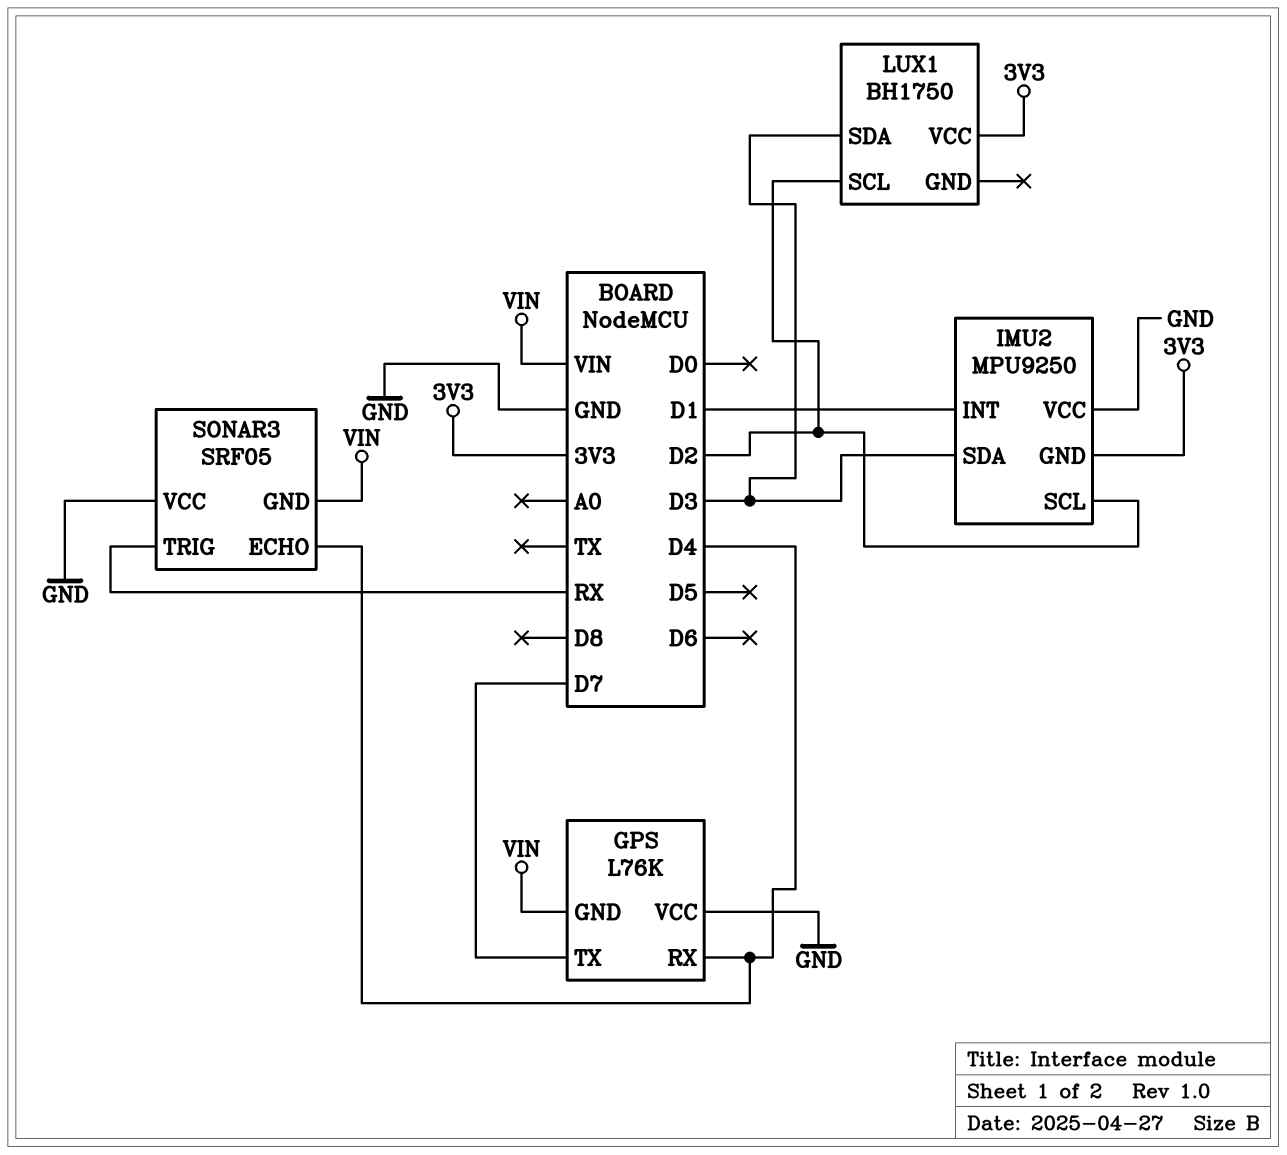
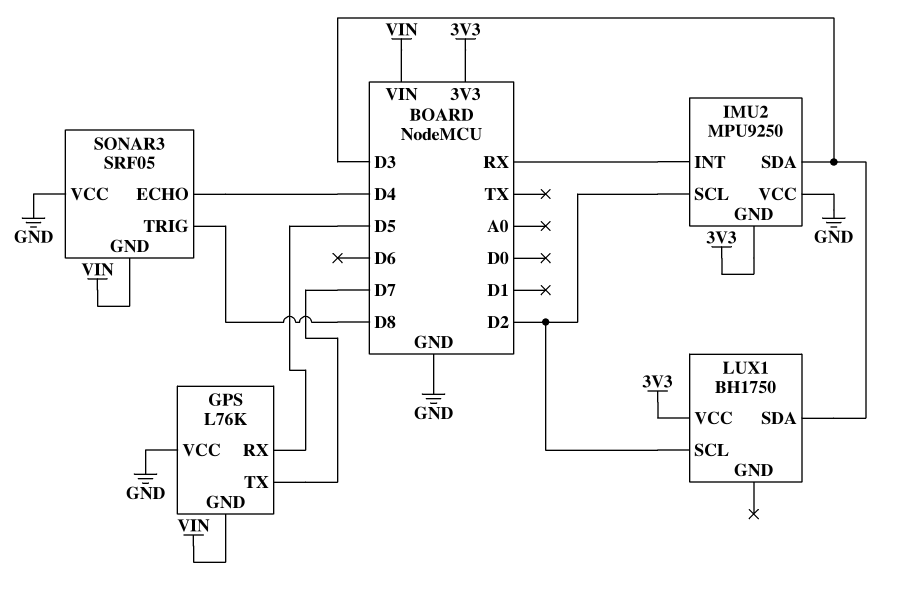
GPS pin RX: D4 -> D5
IMU2 pin INT: D1 -> RX
SONAR3 pin TRIG: RX -> D8

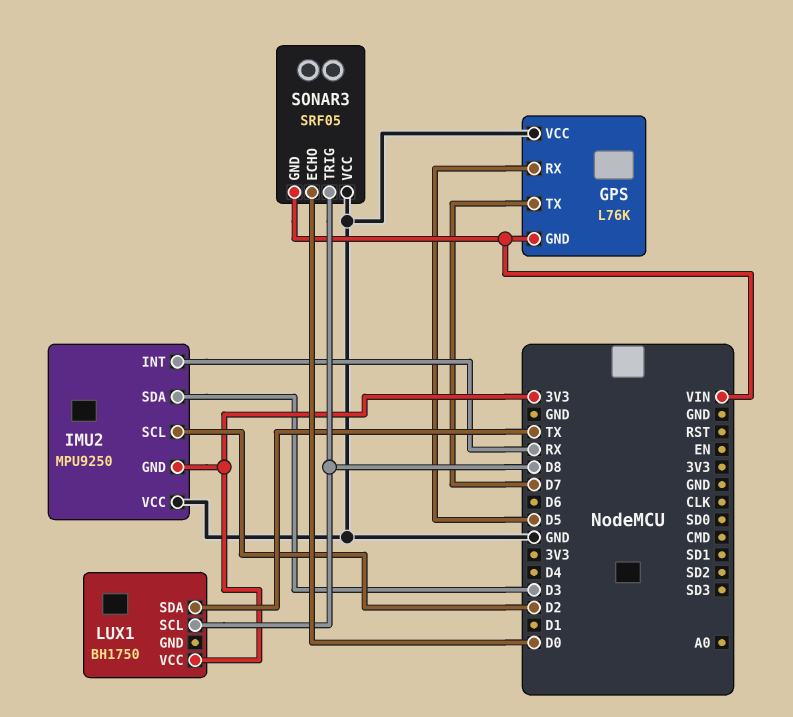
LUX1 pin SCL: D2 -> D8
LUX1 pin SDA: D3 -> TX
SONAR3 pin ECHO: D4 -> D0

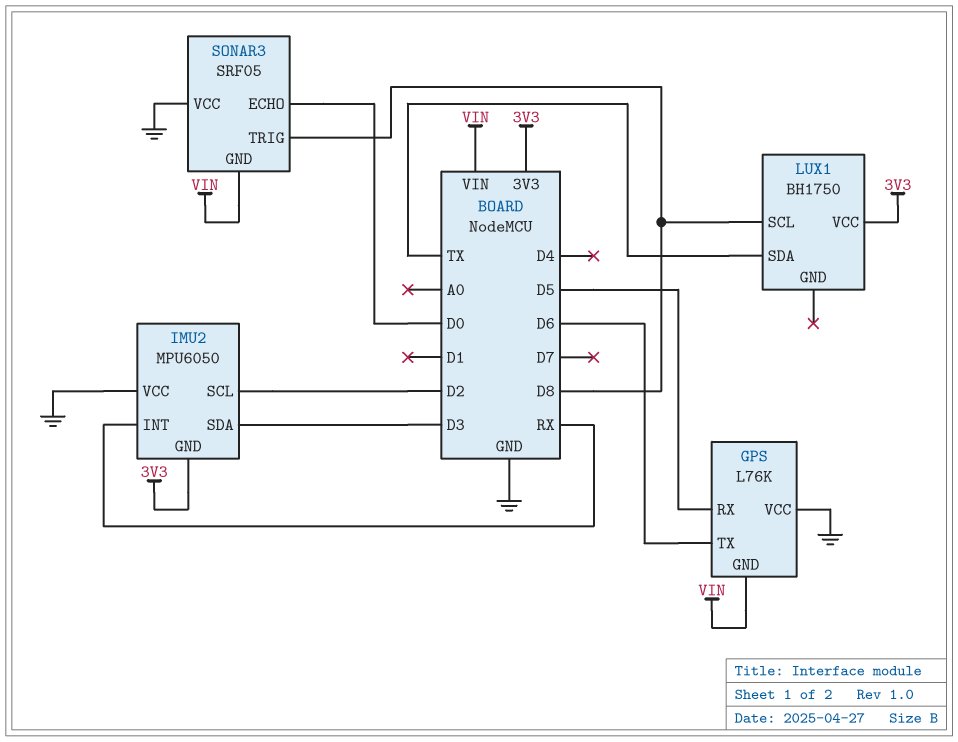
GPS pin TX: D7 -> D6
IMU2: MPU9250 -> MPU6050

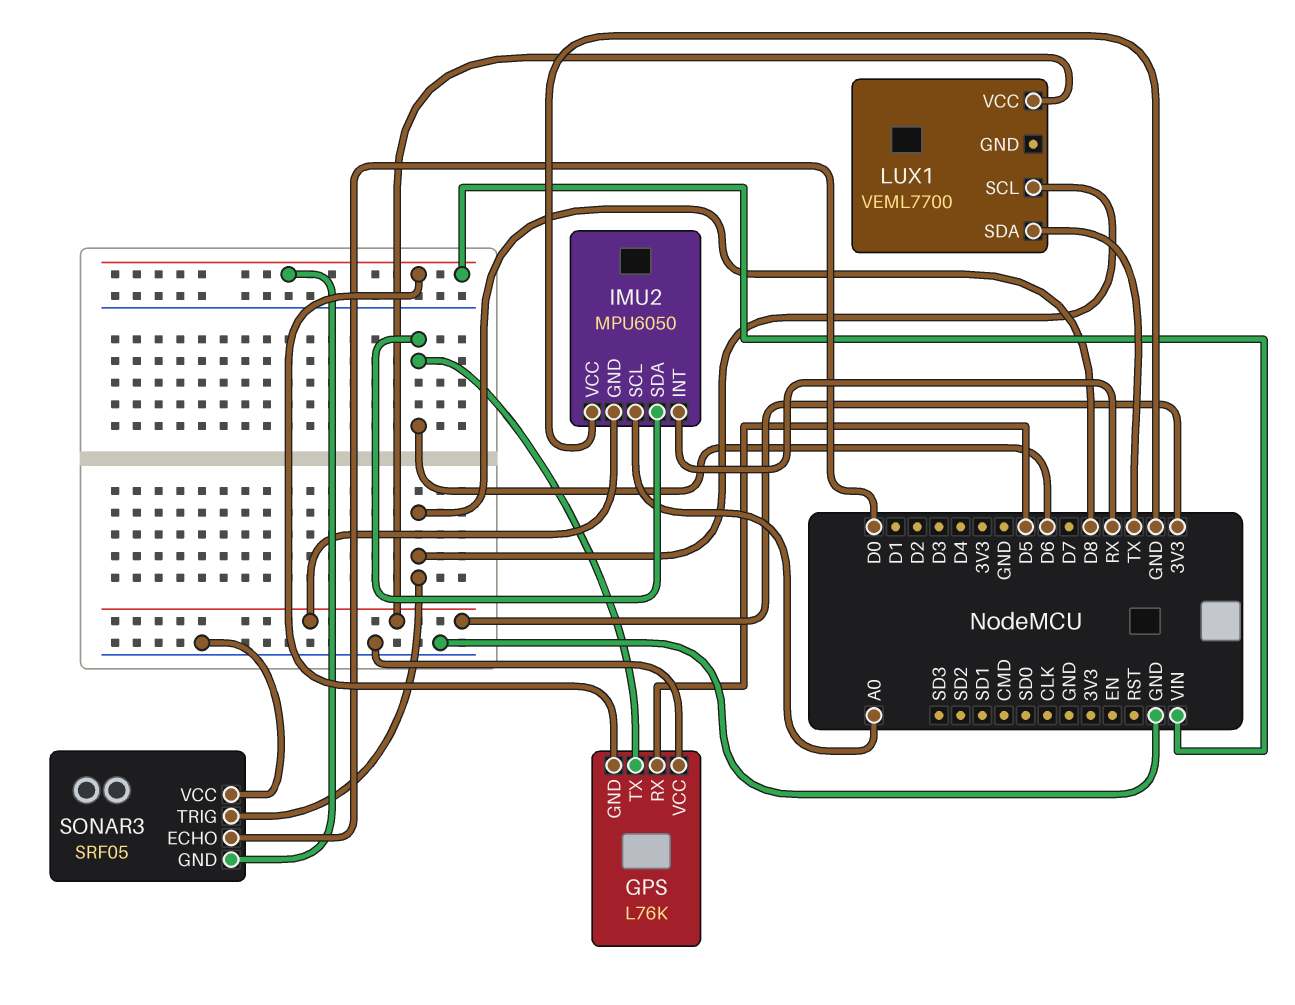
IMU2 pin SCL: D2 -> A0
IMU2 pin SDA: D3 -> D6
LUX1: BH1750 -> VEML7700

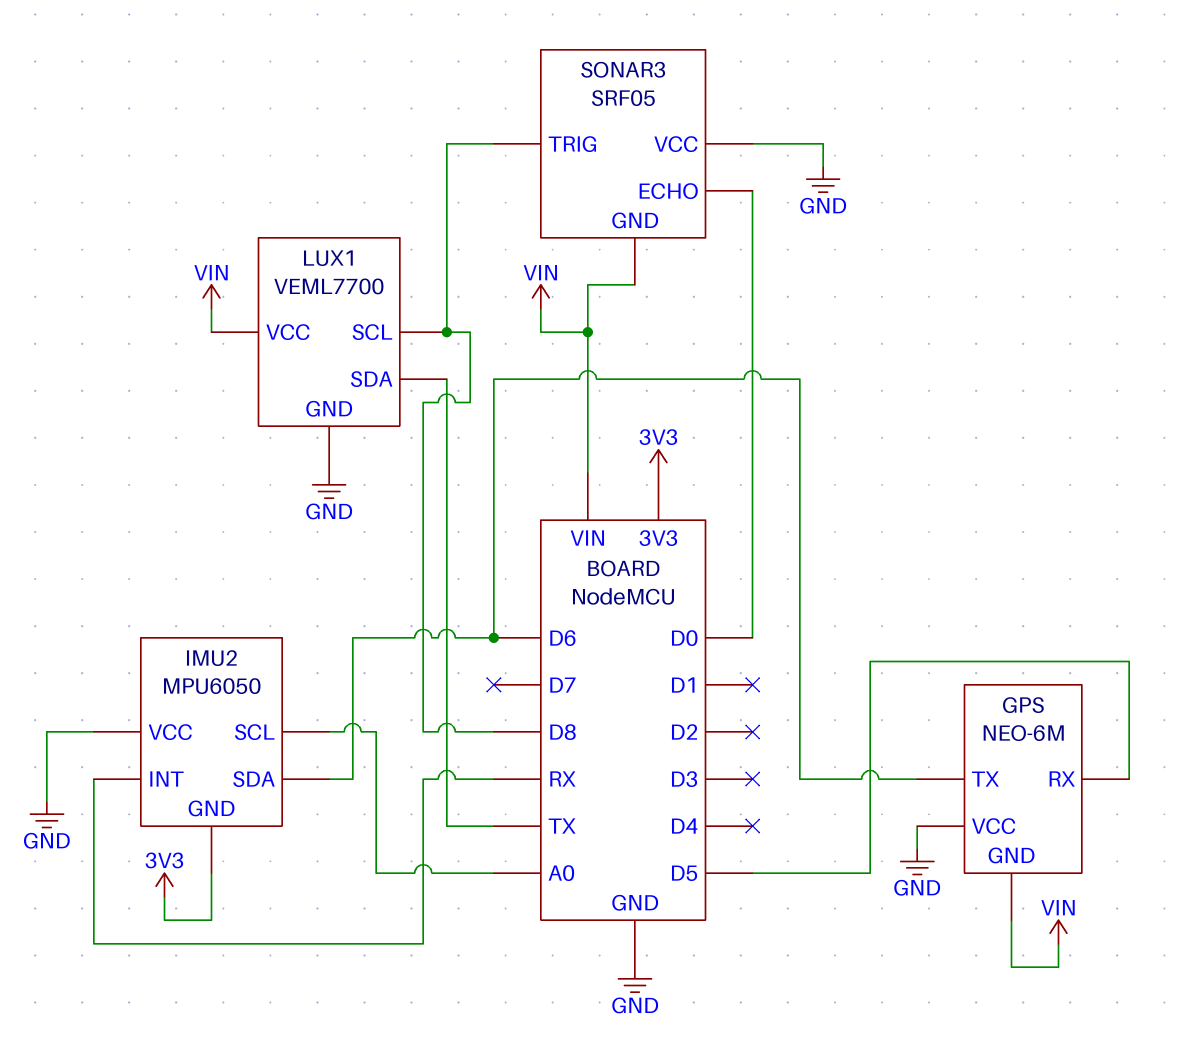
GPS: L76K -> NEO-6M
LUX1 pin GND: none -> GND
LUX1 pin VCC: 3V3 -> VIN

